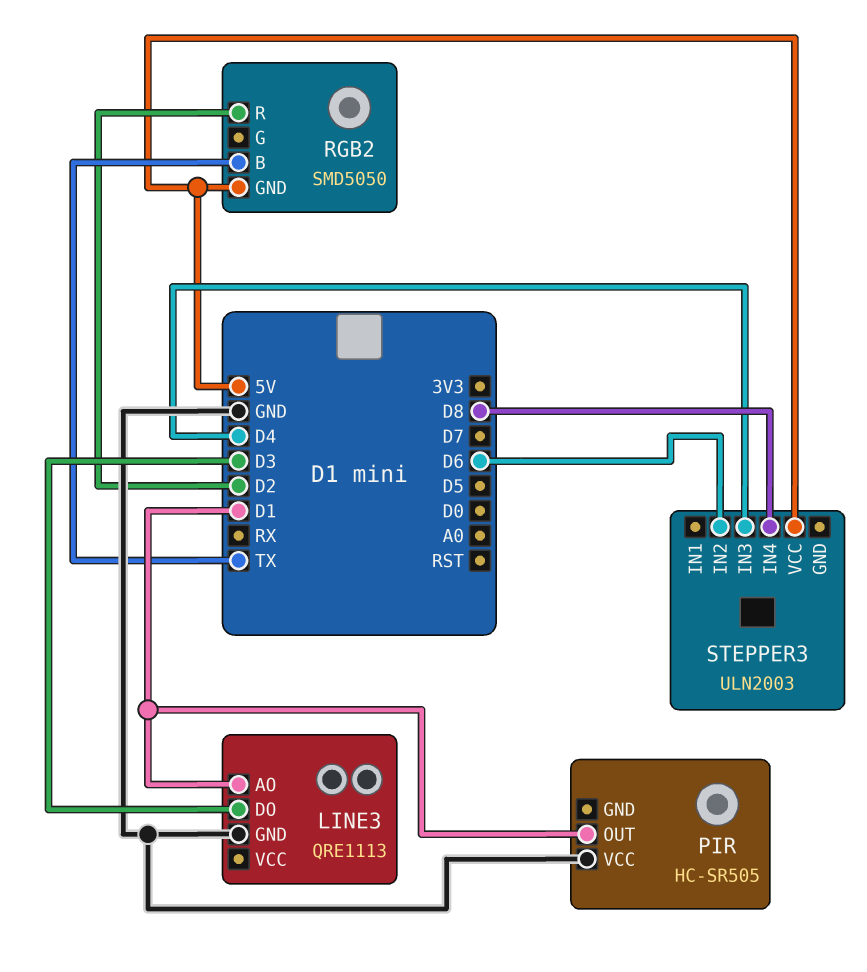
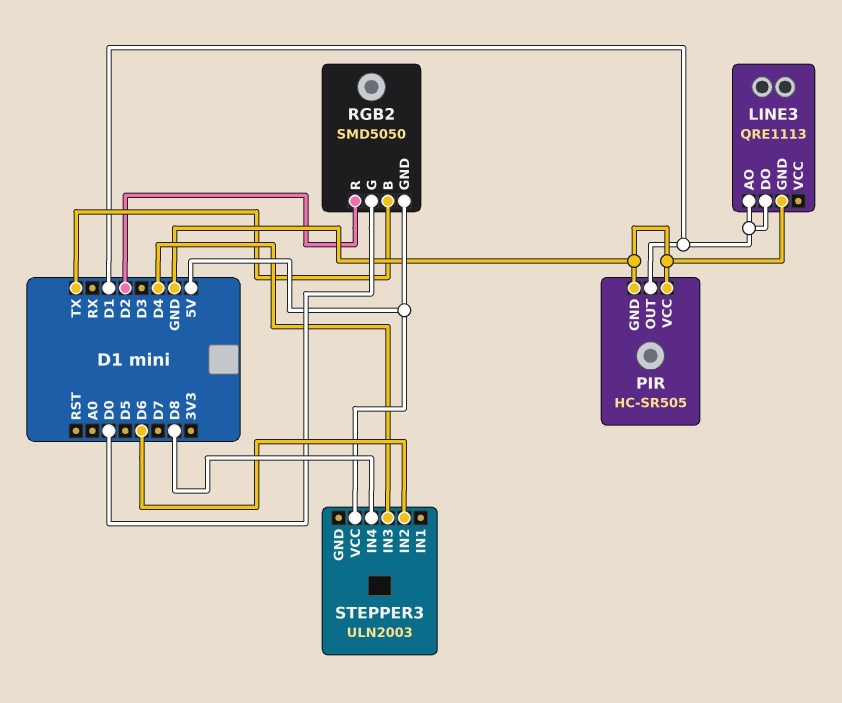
LINE3 pin DO: D3 -> D1
PIR pin GND: none -> GND
RGB2 pin G: none -> D0

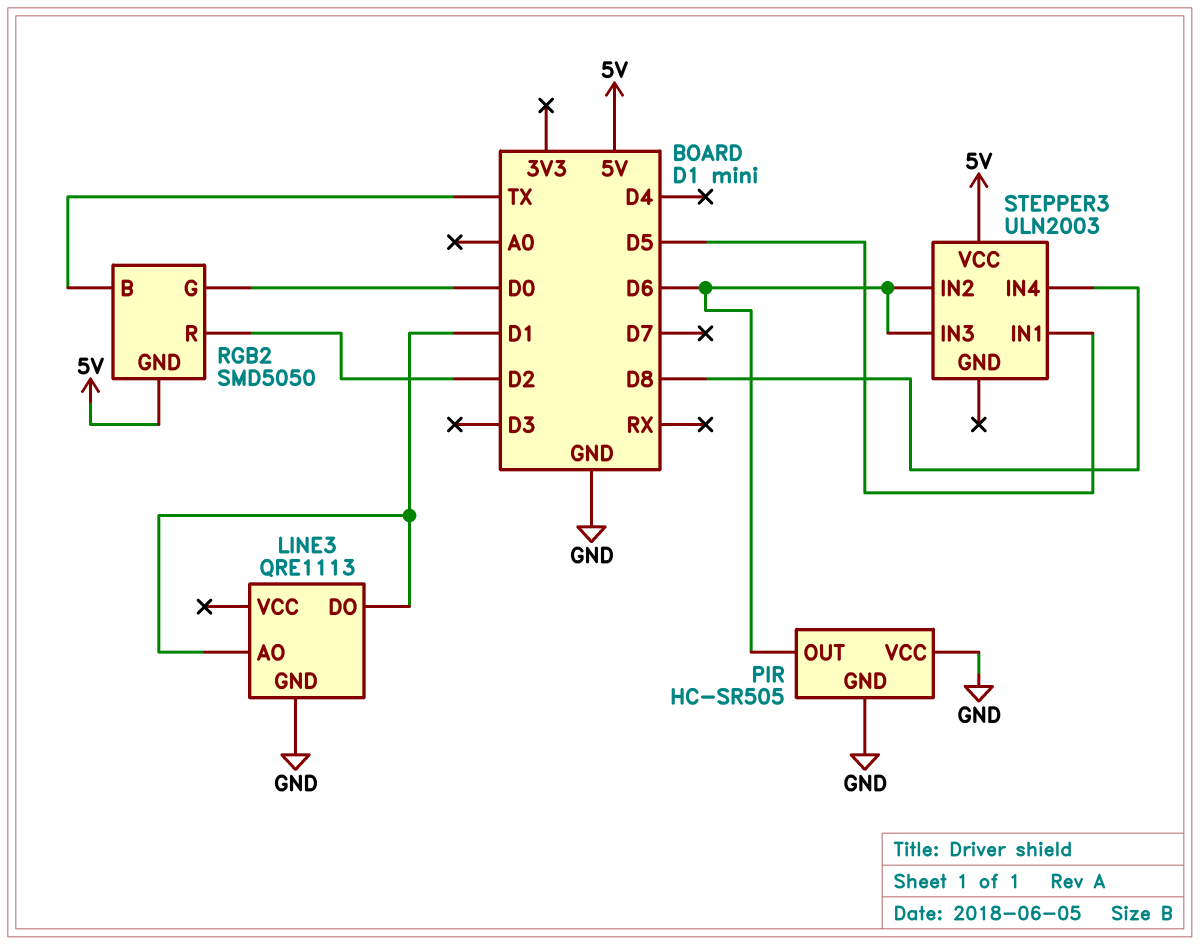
PIR pin OUT: D1 -> D6
STEPPER3 pin IN1: none -> D5
STEPPER3 pin IN3: D4 -> D6

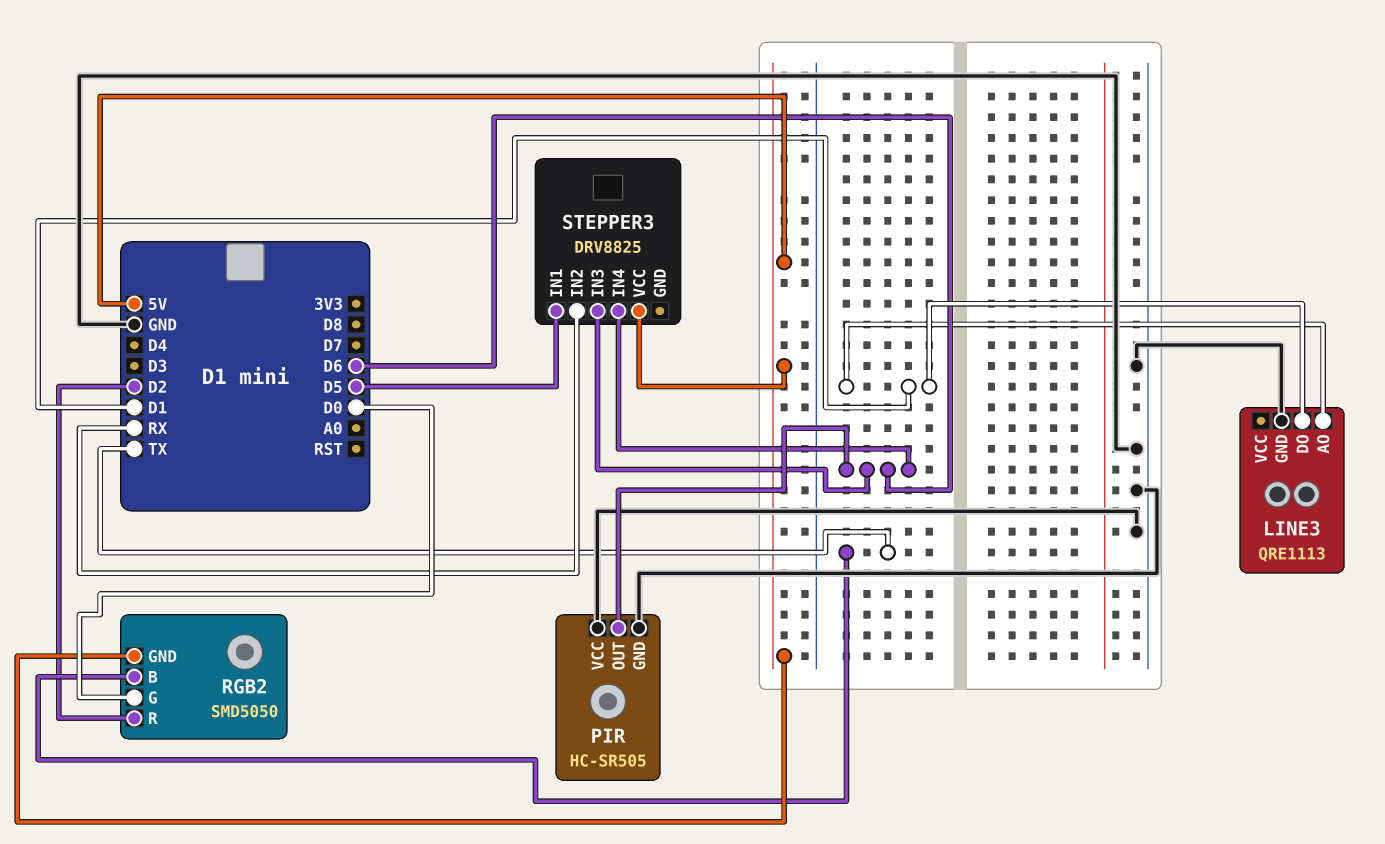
STEPPER3: ULN2003 -> DRV8825
STEPPER3 pin IN2: D6 -> RX
STEPPER3 pin IN4: D8 -> D6

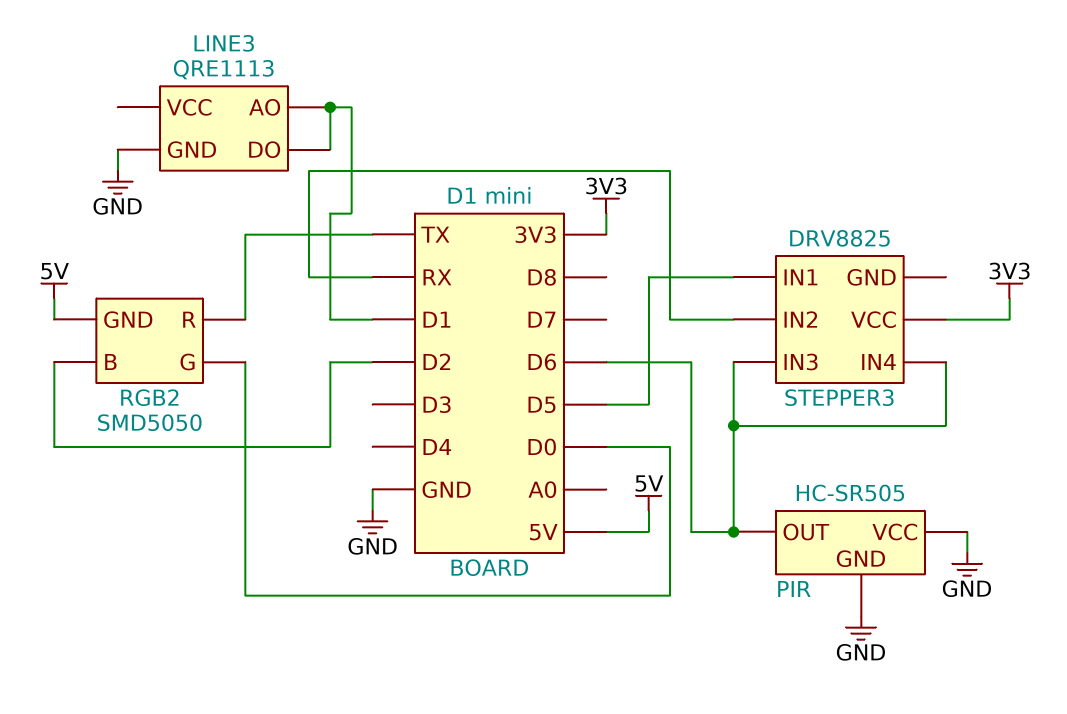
RGB2 pin B: TX -> D2
RGB2 pin R: D2 -> TX
STEPPER3 pin VCC: 5V -> 3V3

